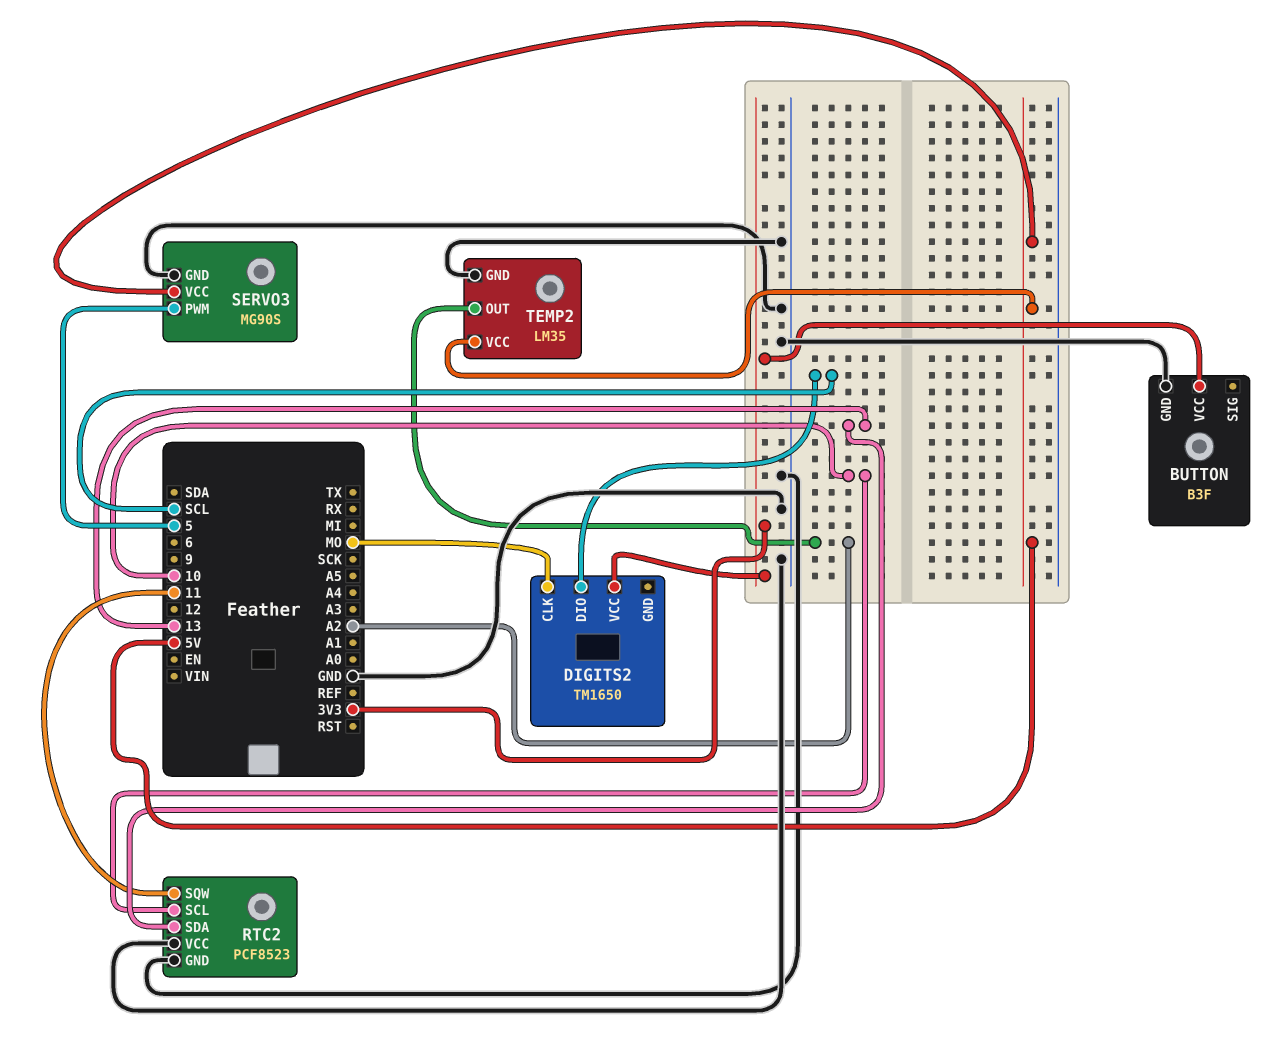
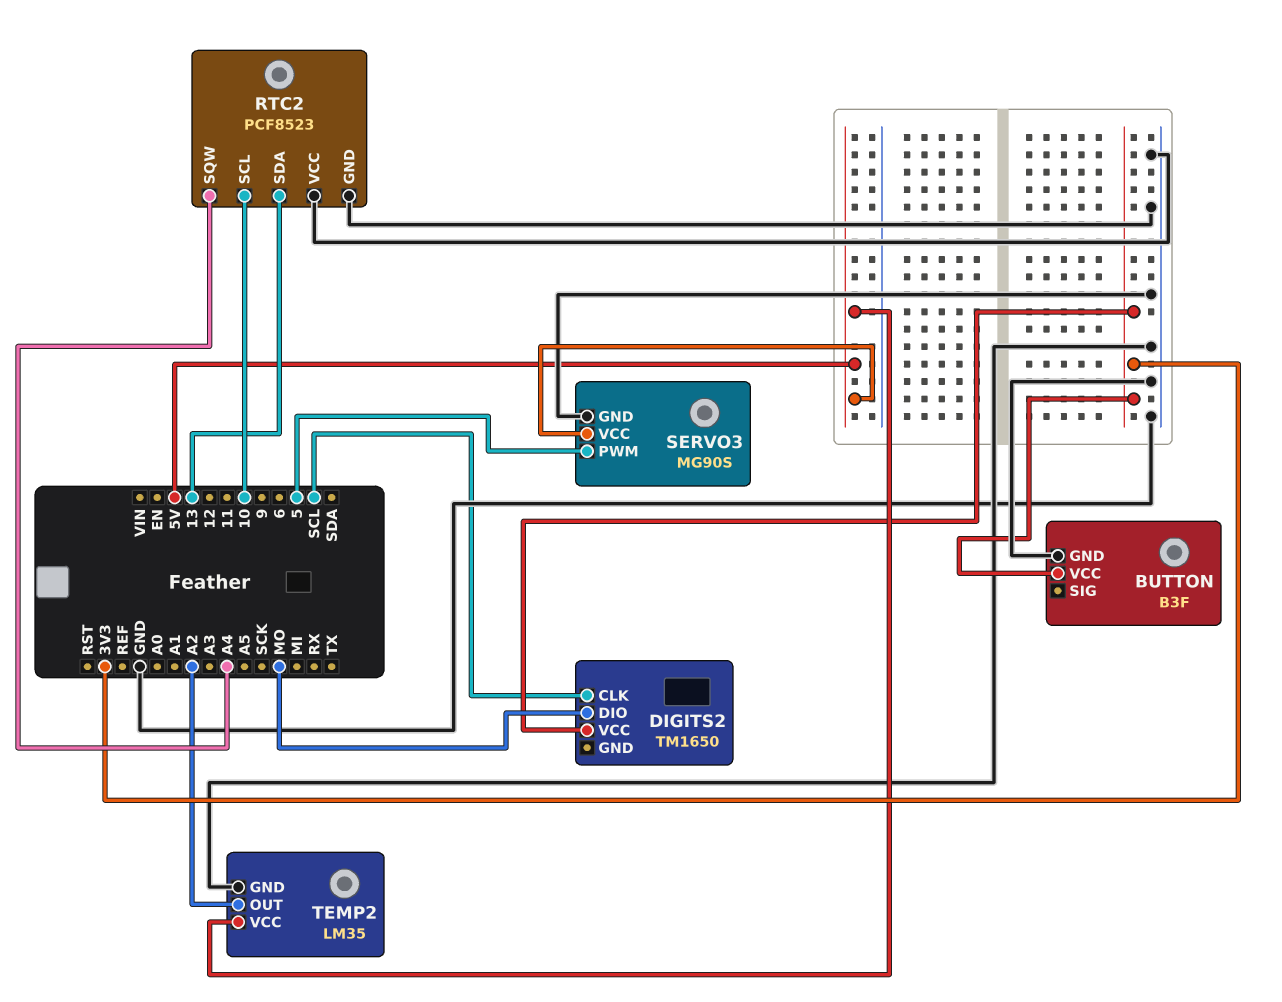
DIGITS2 pin CLK: MO -> SCL
DIGITS2 pin DIO: SCL -> MO
RTC2 pin SQW: 11 -> A4

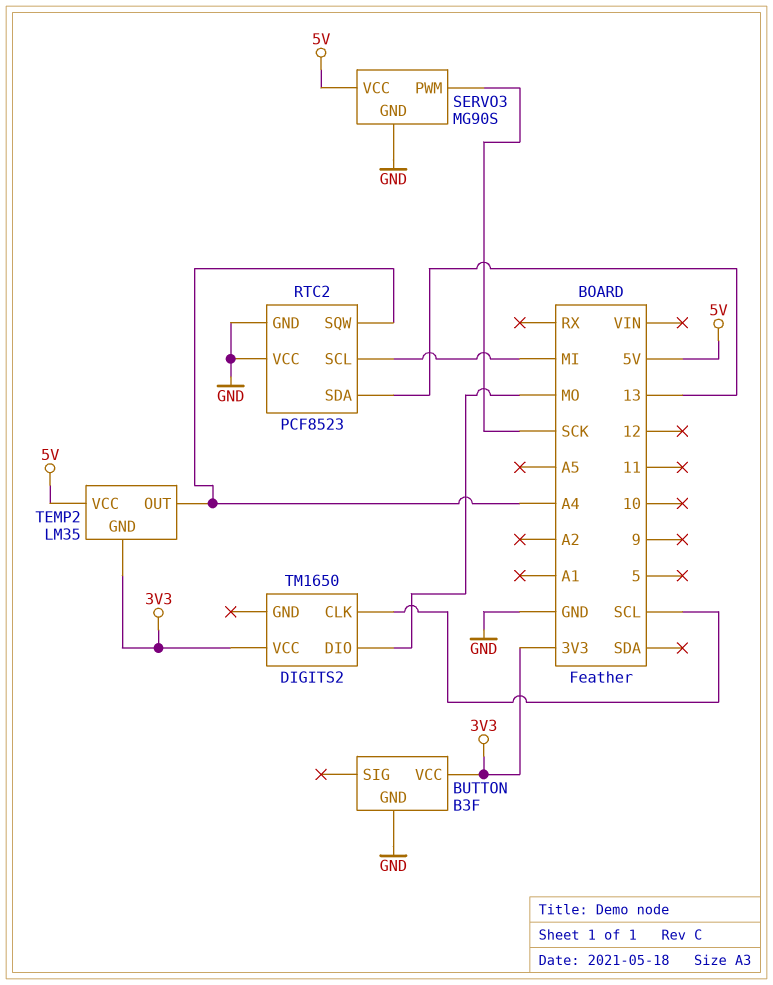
RTC2 pin SCL: 10 -> MI
SERVO3 pin PWM: 5 -> SCK
TEMP2 pin GND: GND -> 3V3
TEMP2 pin OUT: A2 -> A4

